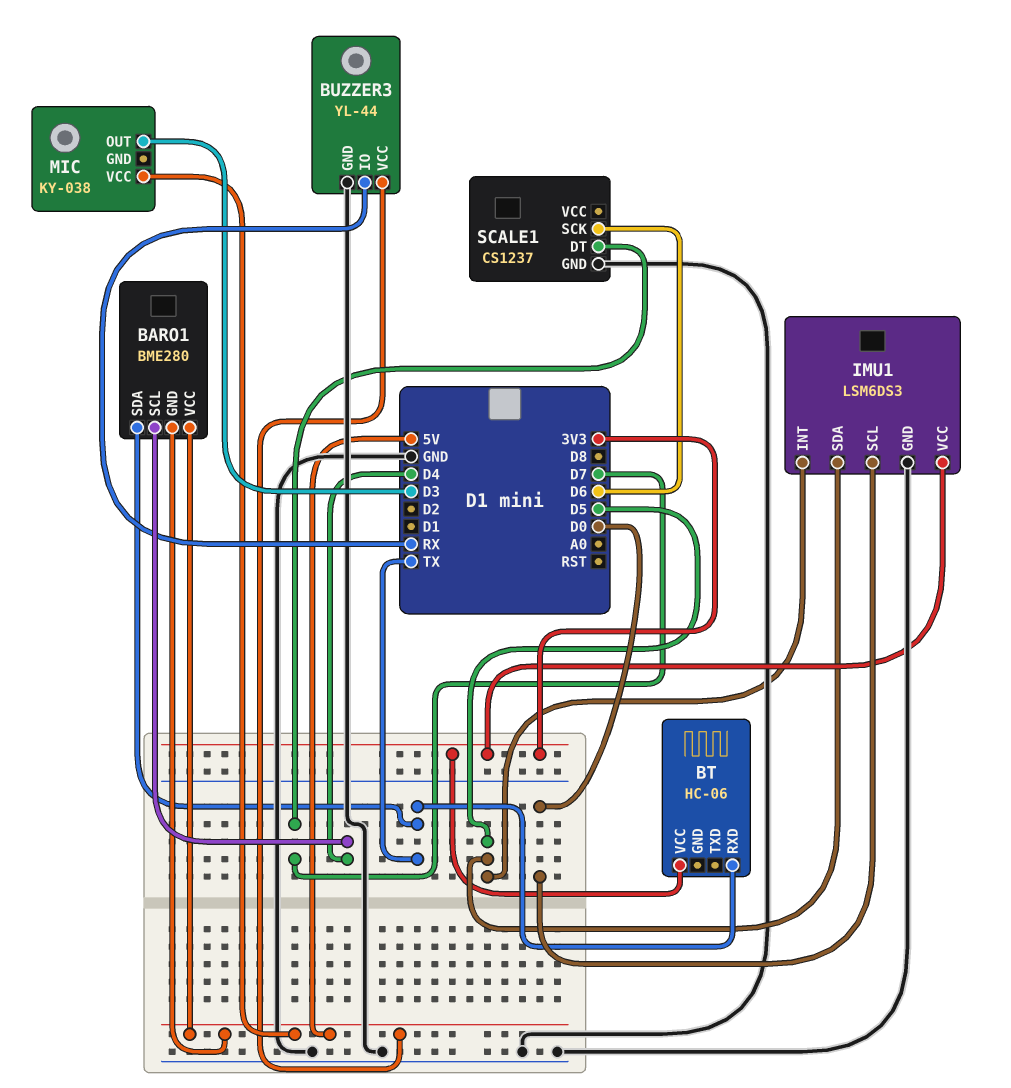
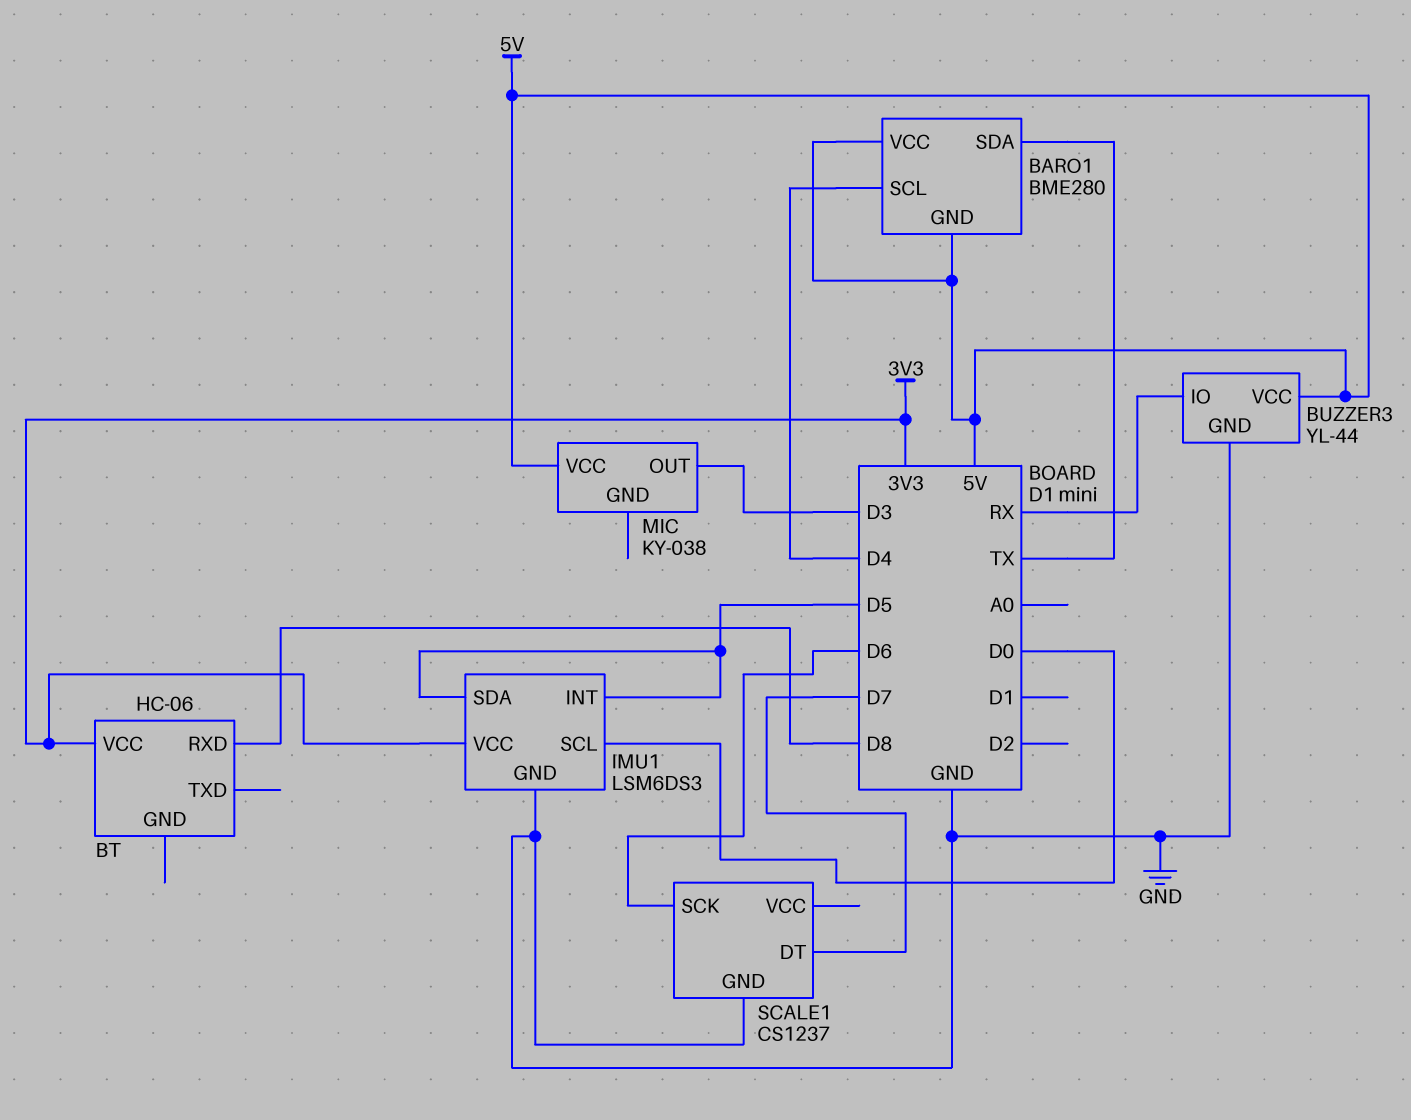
BT pin RXD: TX -> D8

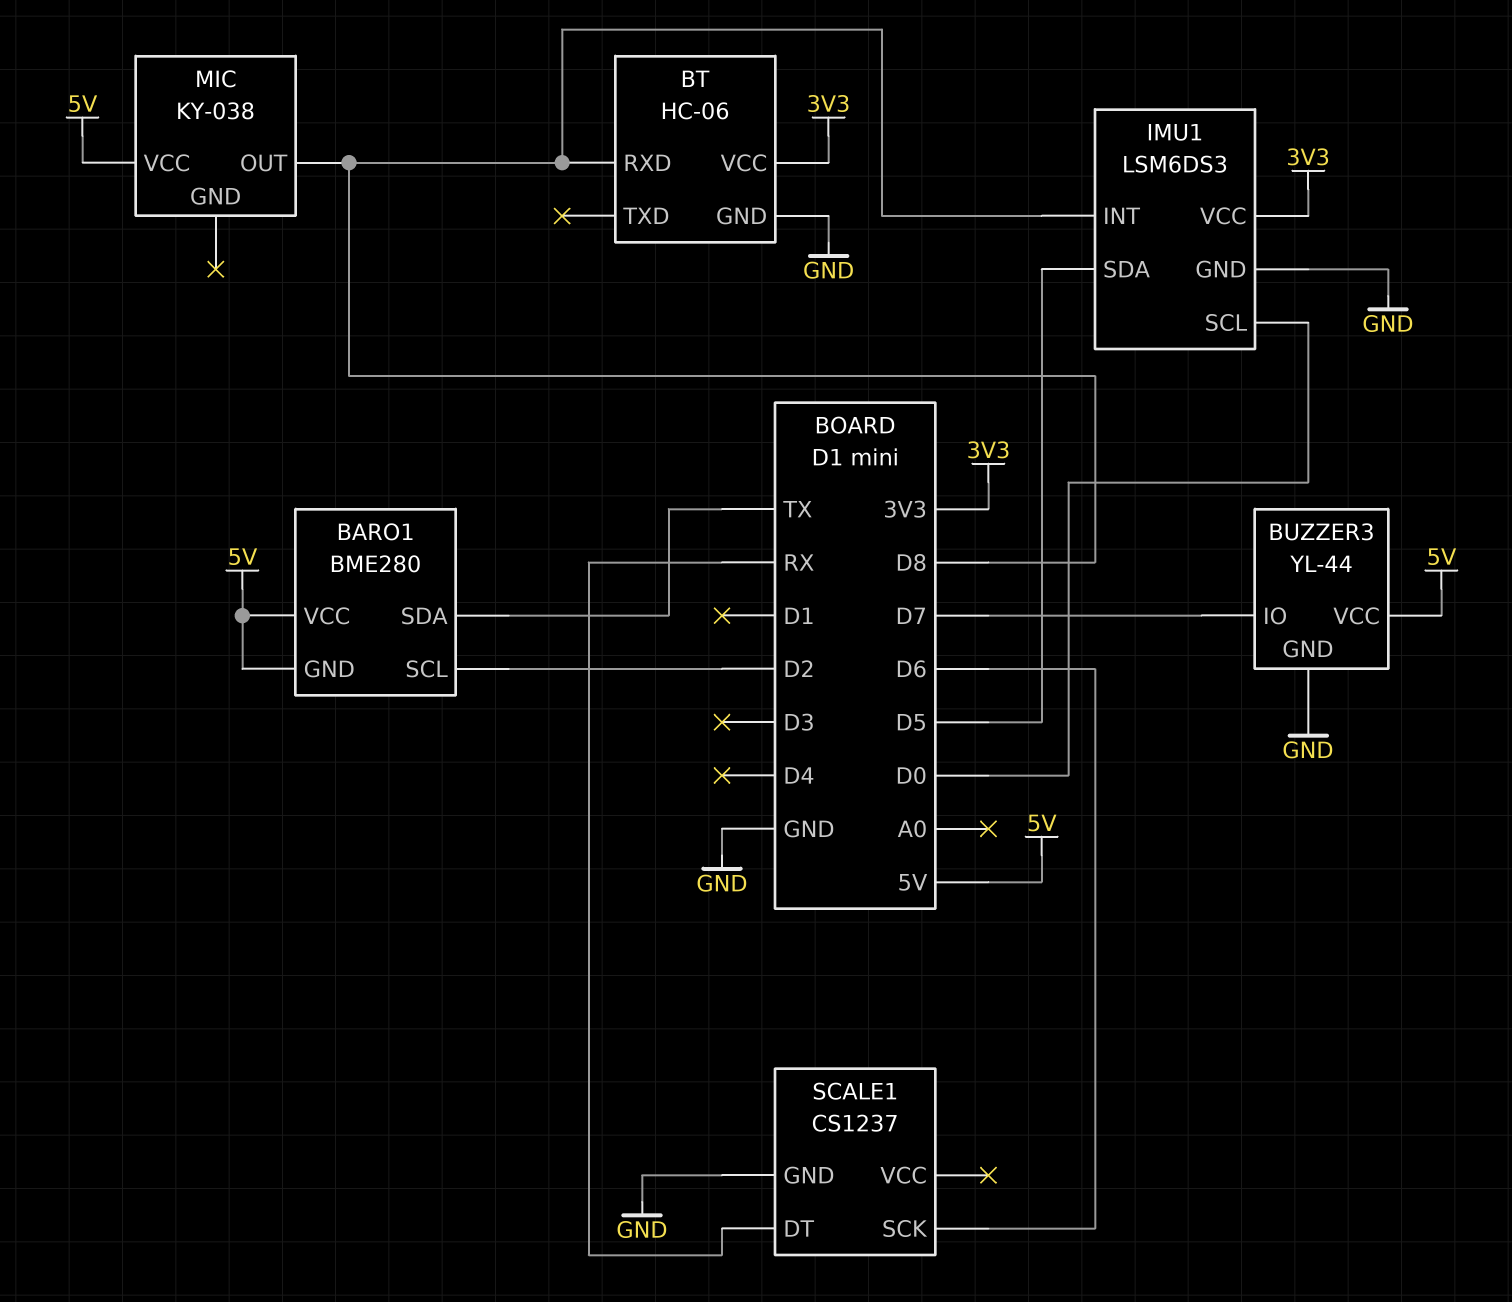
BARO1 pin SCL: D4 -> D2
BT pin GND: none -> GND
BUZZER3 pin IO: RX -> D7
IMU1 pin INT: D5 -> D8
MIC pin OUT: D3 -> D8
SCALE1 pin DT: D7 -> RX

